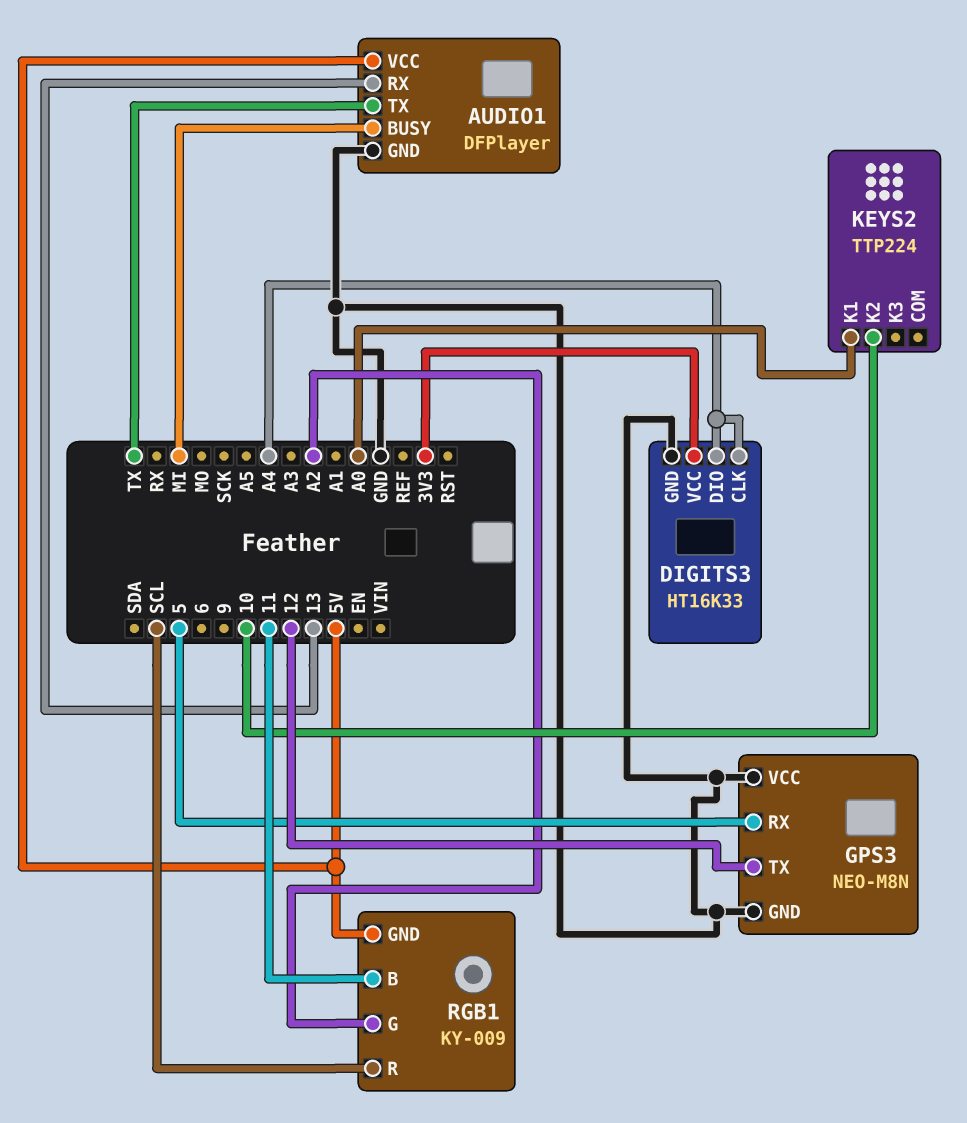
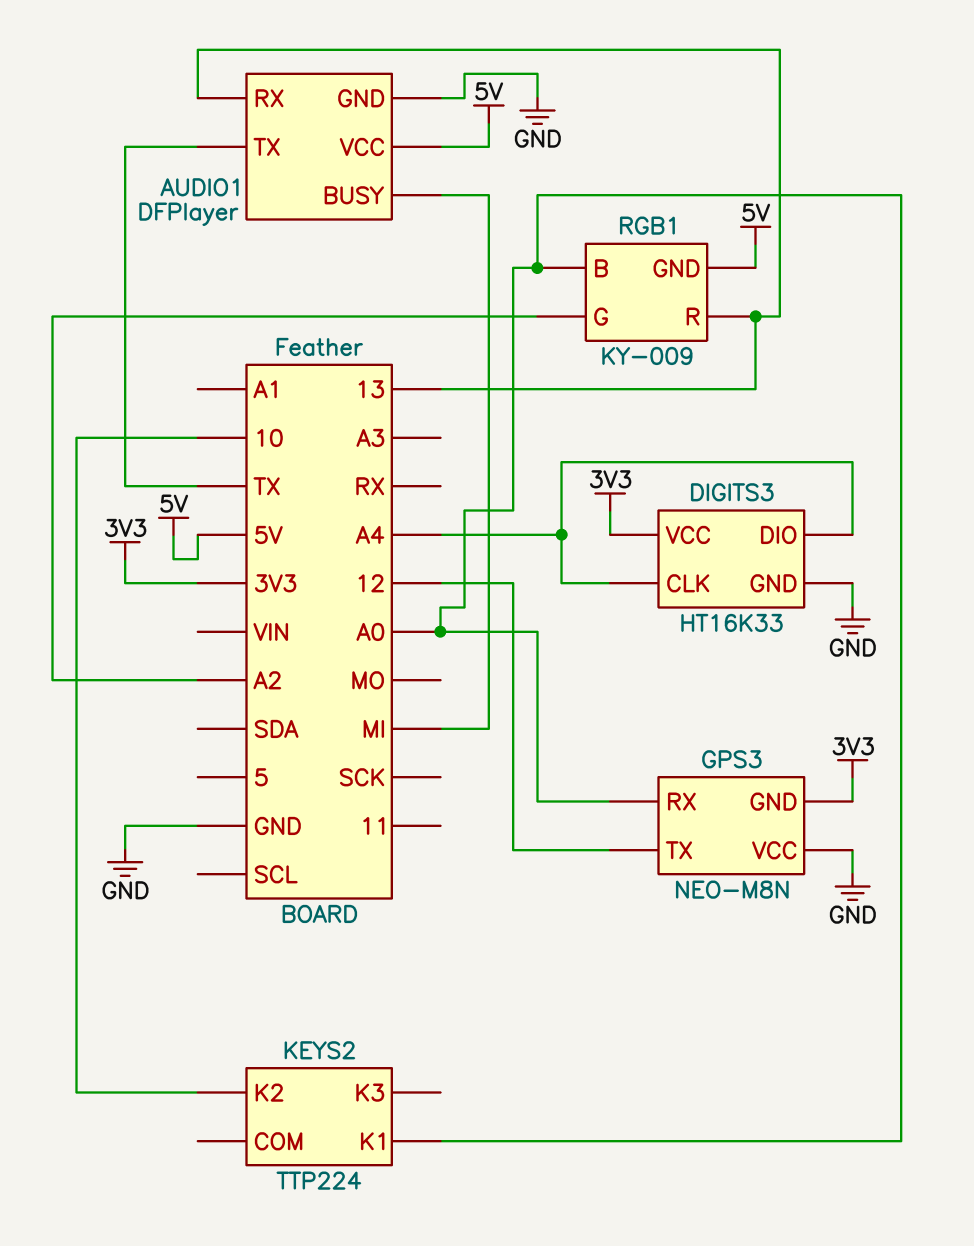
GPS3 pin GND: GND -> 3V3
GPS3 pin RX: 5 -> A0
RGB1 pin B: 11 -> A0
RGB1 pin R: SCL -> 13

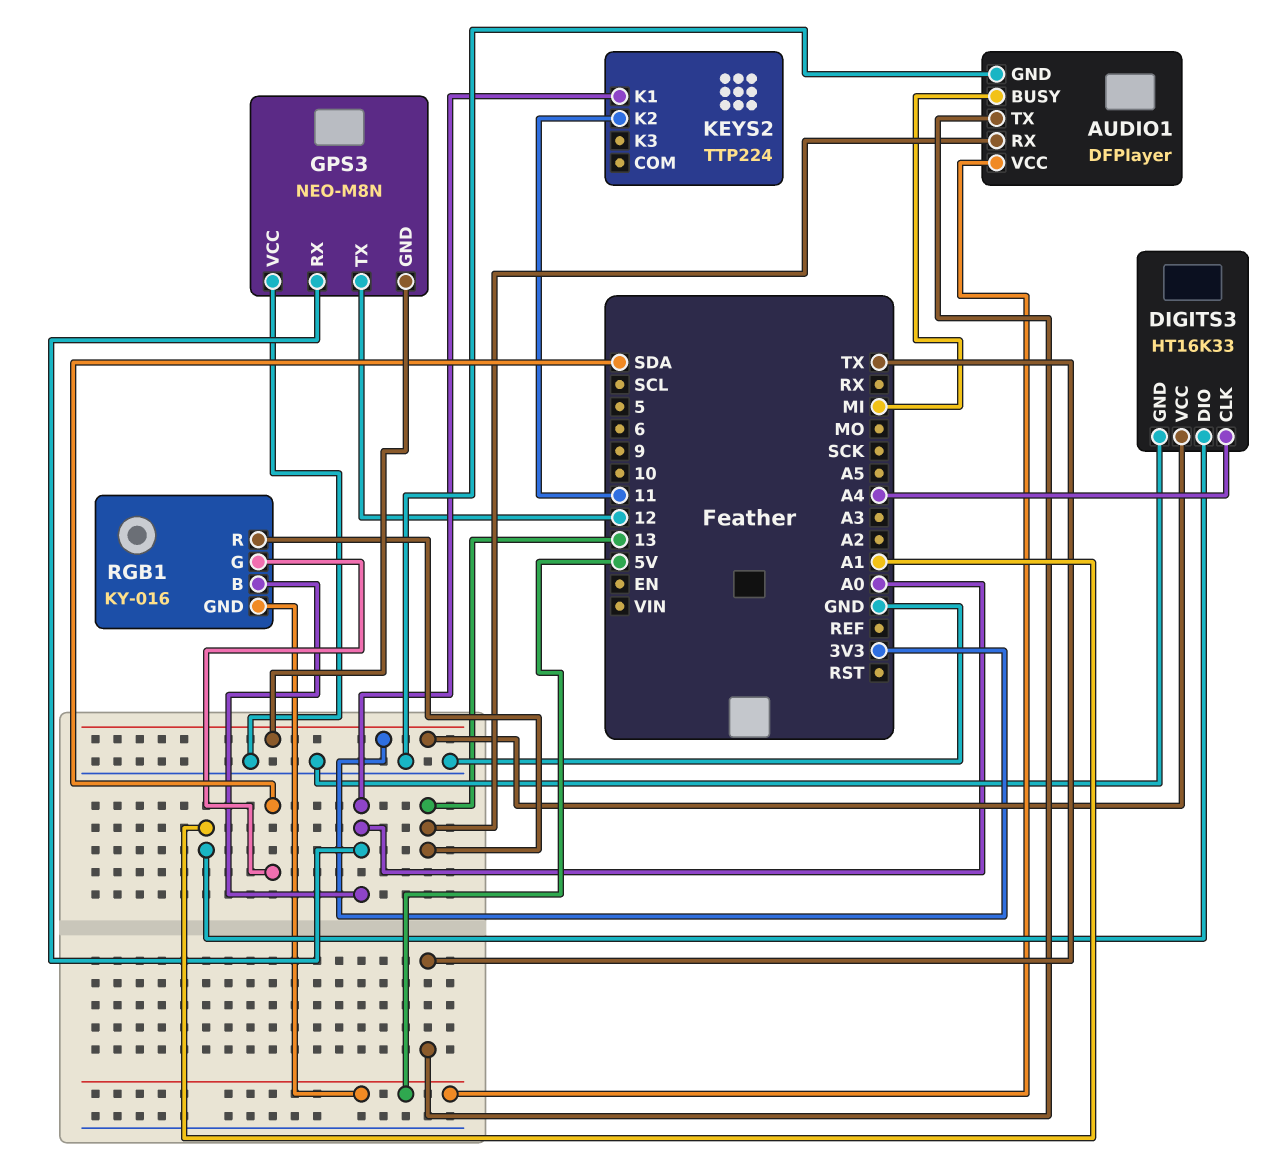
DIGITS3 pin DIO: A4 -> A1
KEYS2 pin K2: 10 -> 11
RGB1: KY-009 -> KY-016
RGB1 pin G: A2 -> SDA

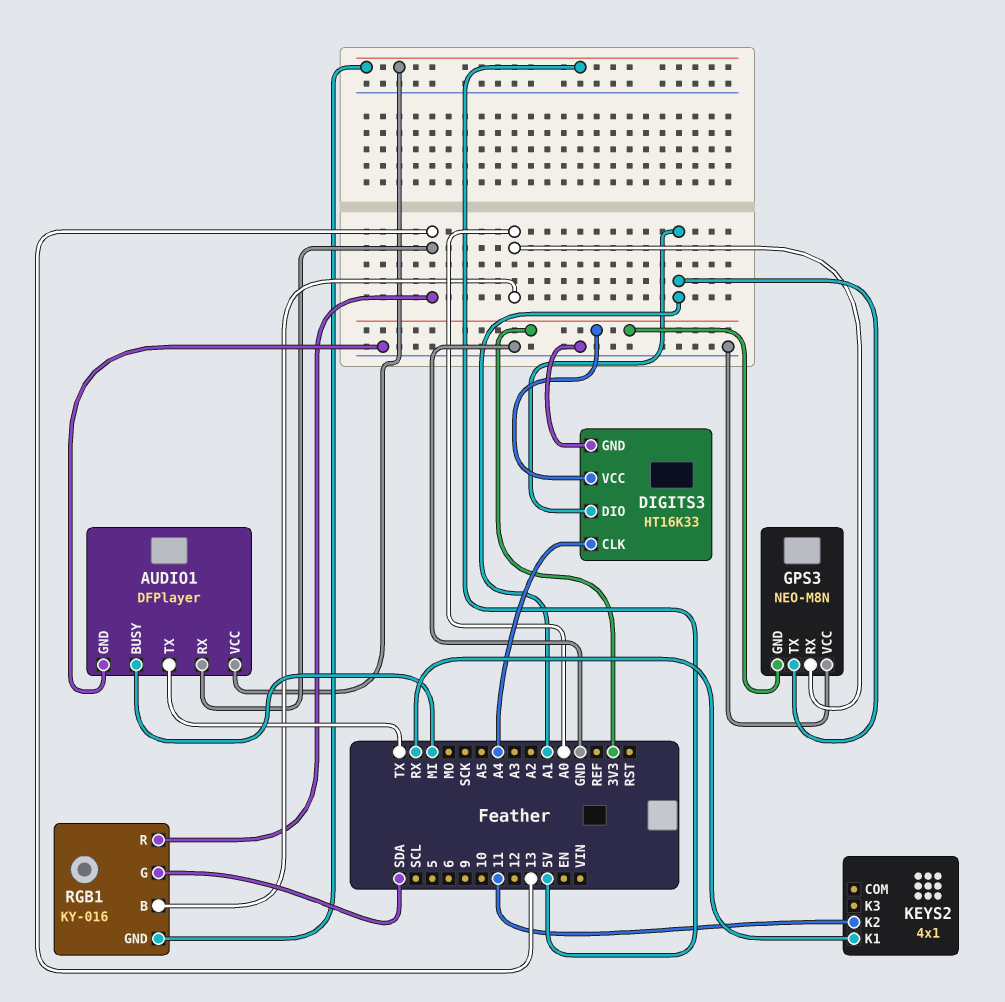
GPS3 pin TX: 12 -> A1
KEYS2: TTP224 -> 4x1
KEYS2 pin K1: A0 -> RX

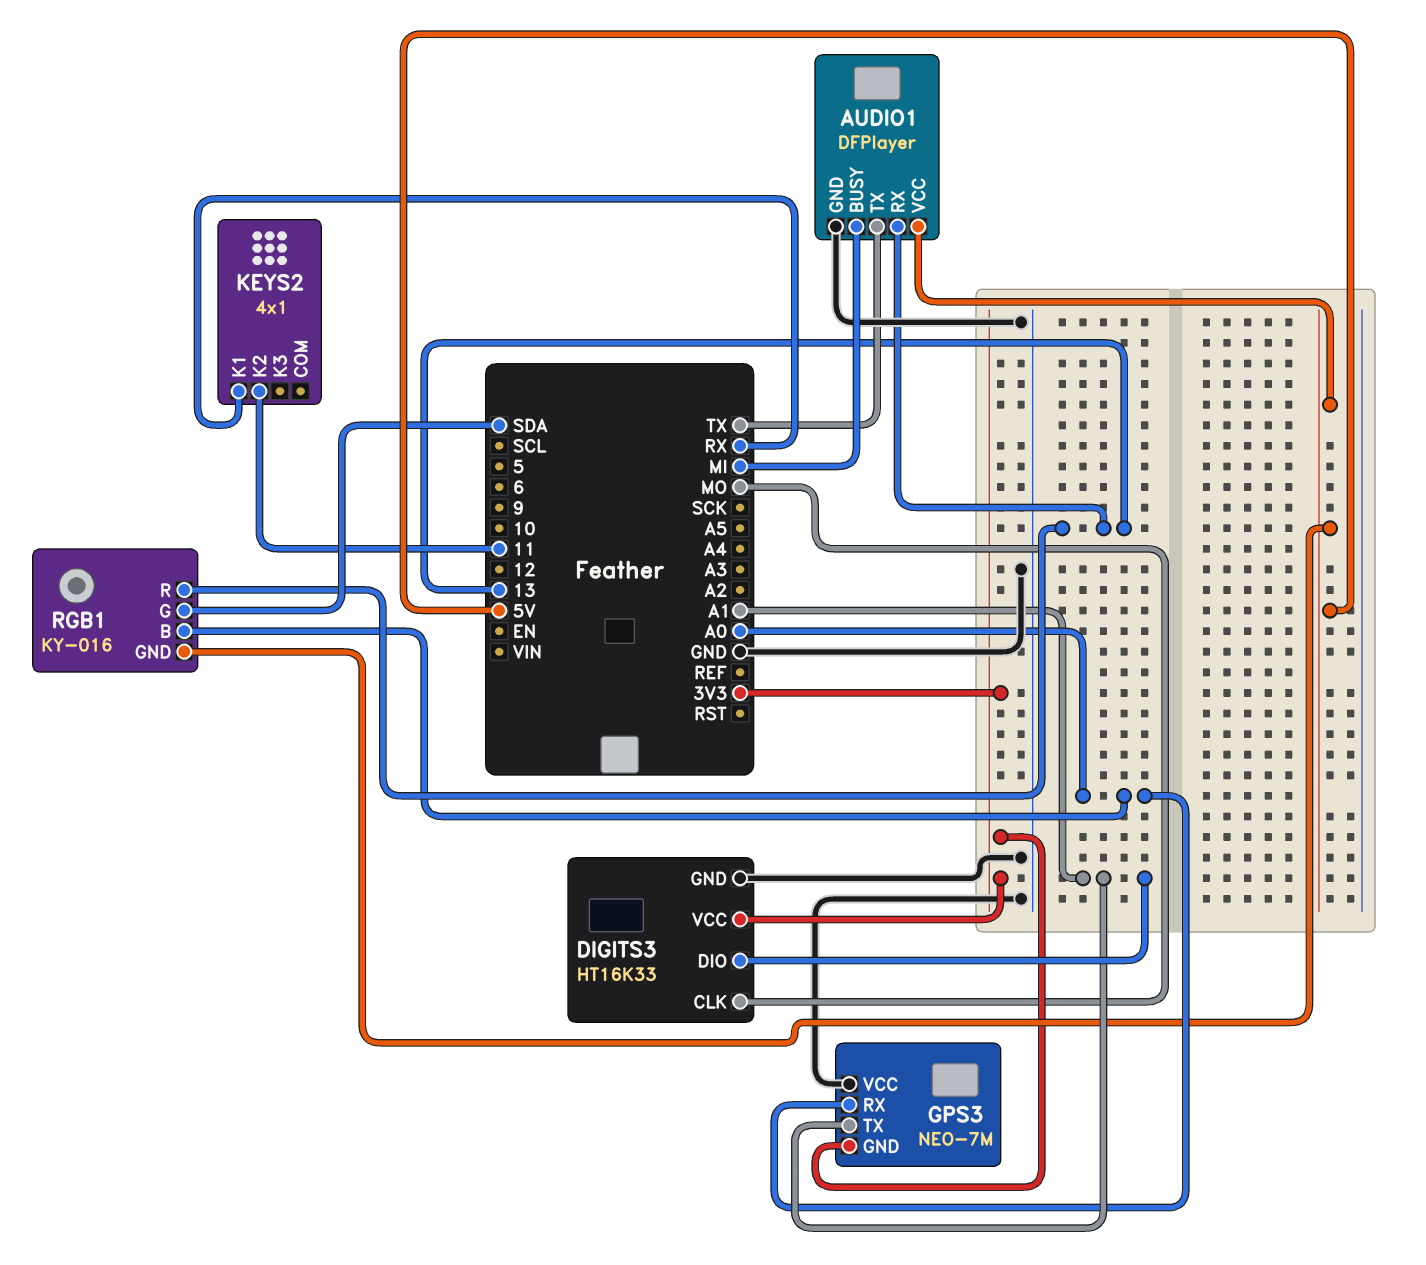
DIGITS3 pin CLK: A4 -> MO
GPS3: NEO-M8N -> NEO-7M

